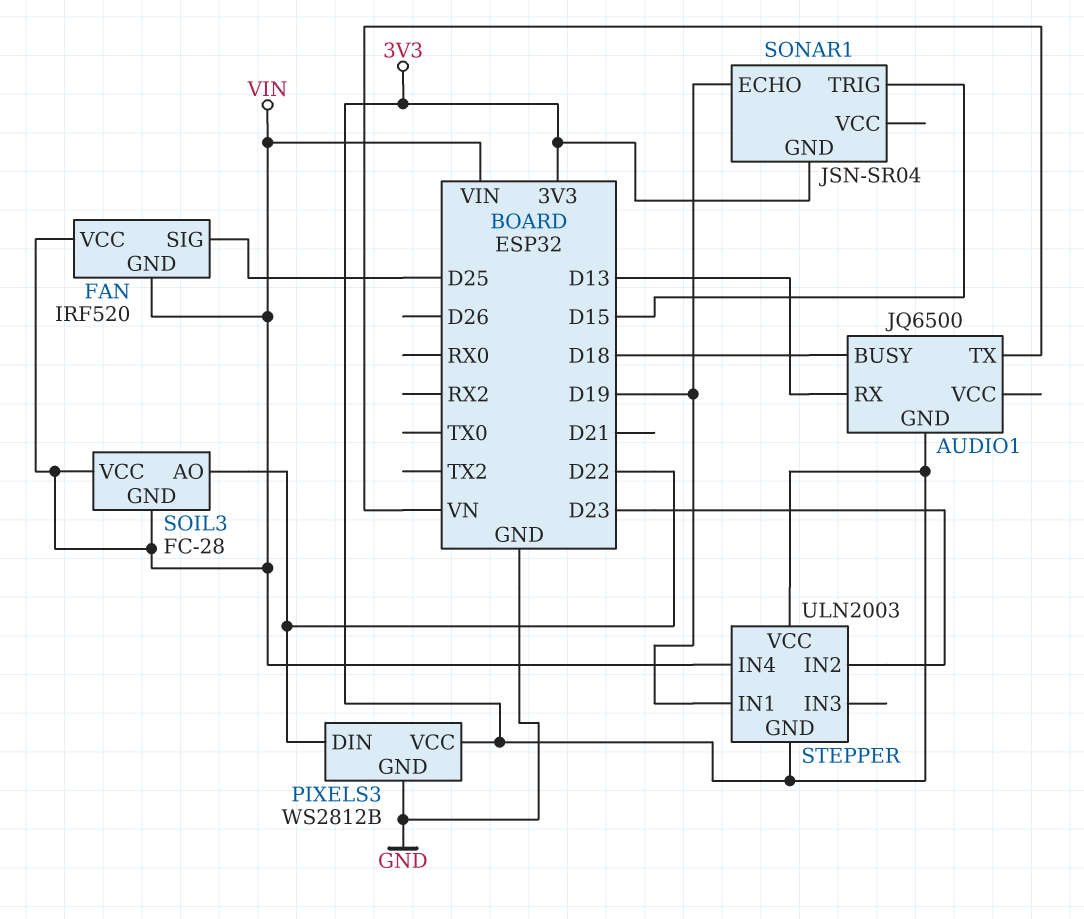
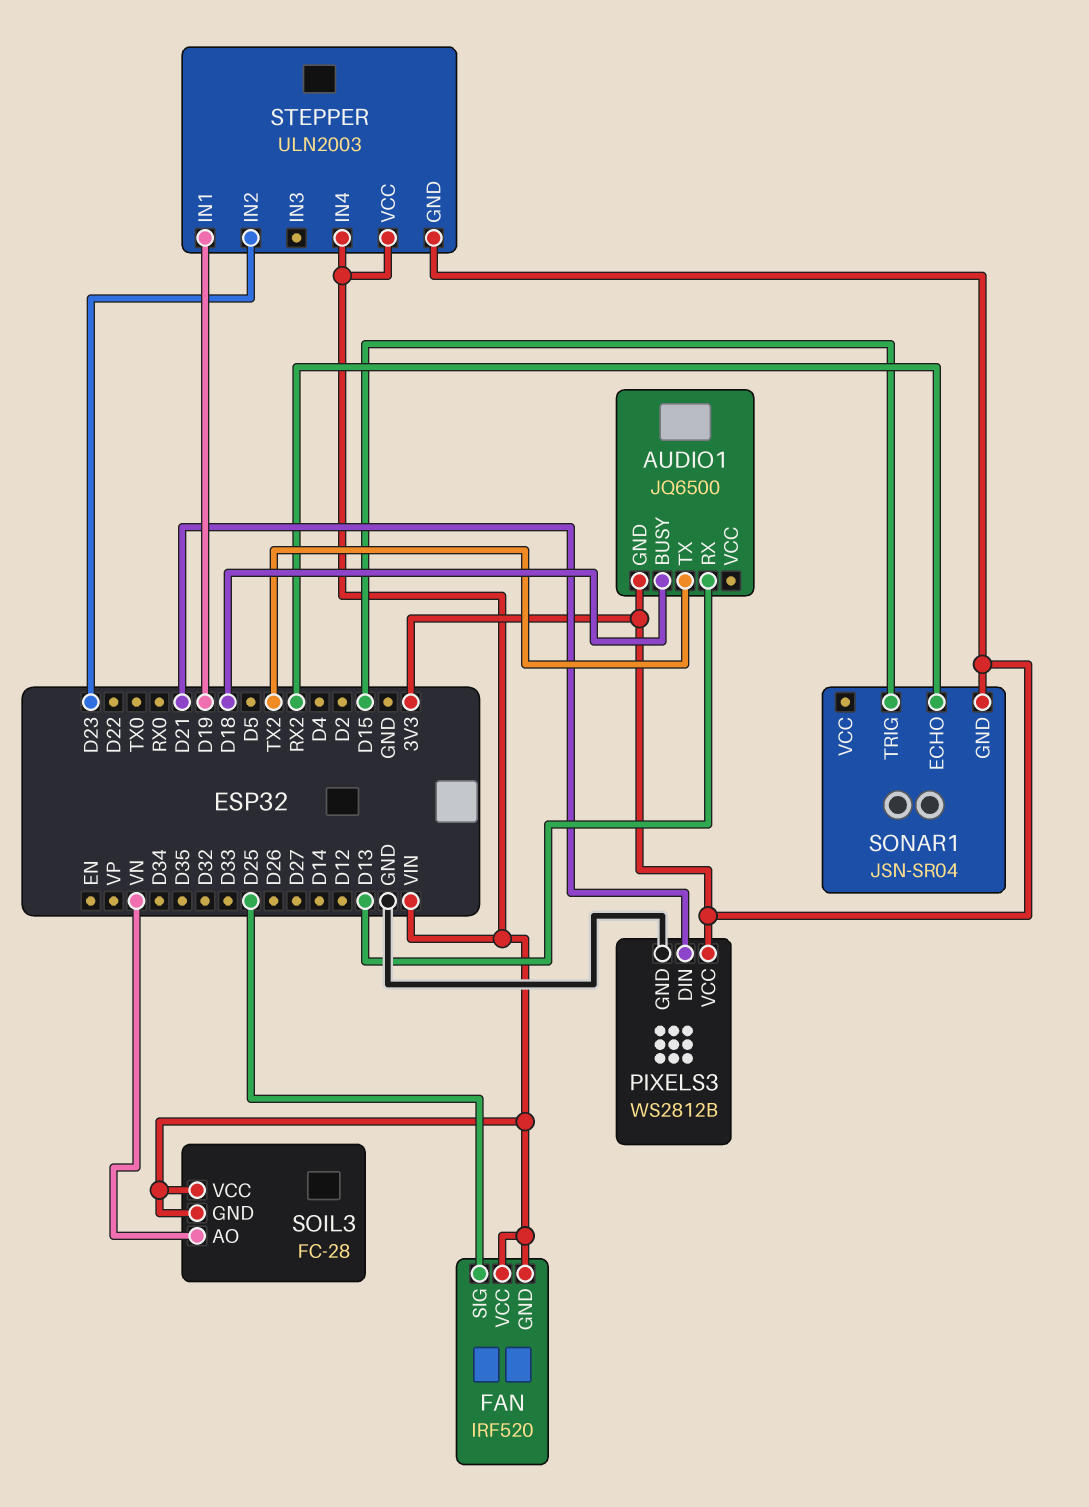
AUDIO1 pin TX: VN -> TX2
PIXELS3 pin DIN: D22 -> D21
SOIL3 pin AO: D22 -> VN
SONAR1 pin ECHO: D19 -> RX2
STEPPER pin VCC: 3V3 -> VIN

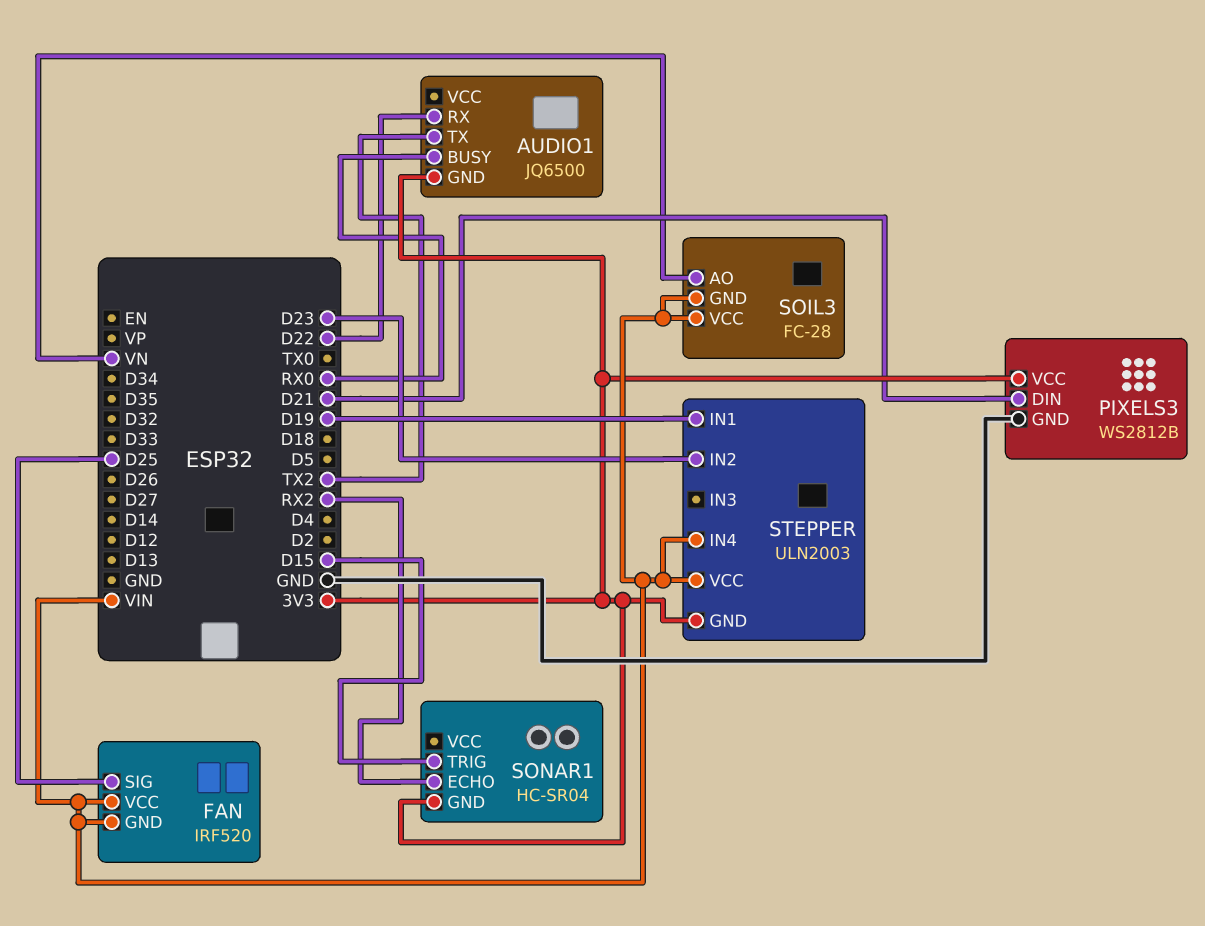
AUDIO1 pin BUSY: D18 -> RX0
AUDIO1 pin RX: D13 -> D22
SONAR1: JSN-SR04 -> HC-SR04

